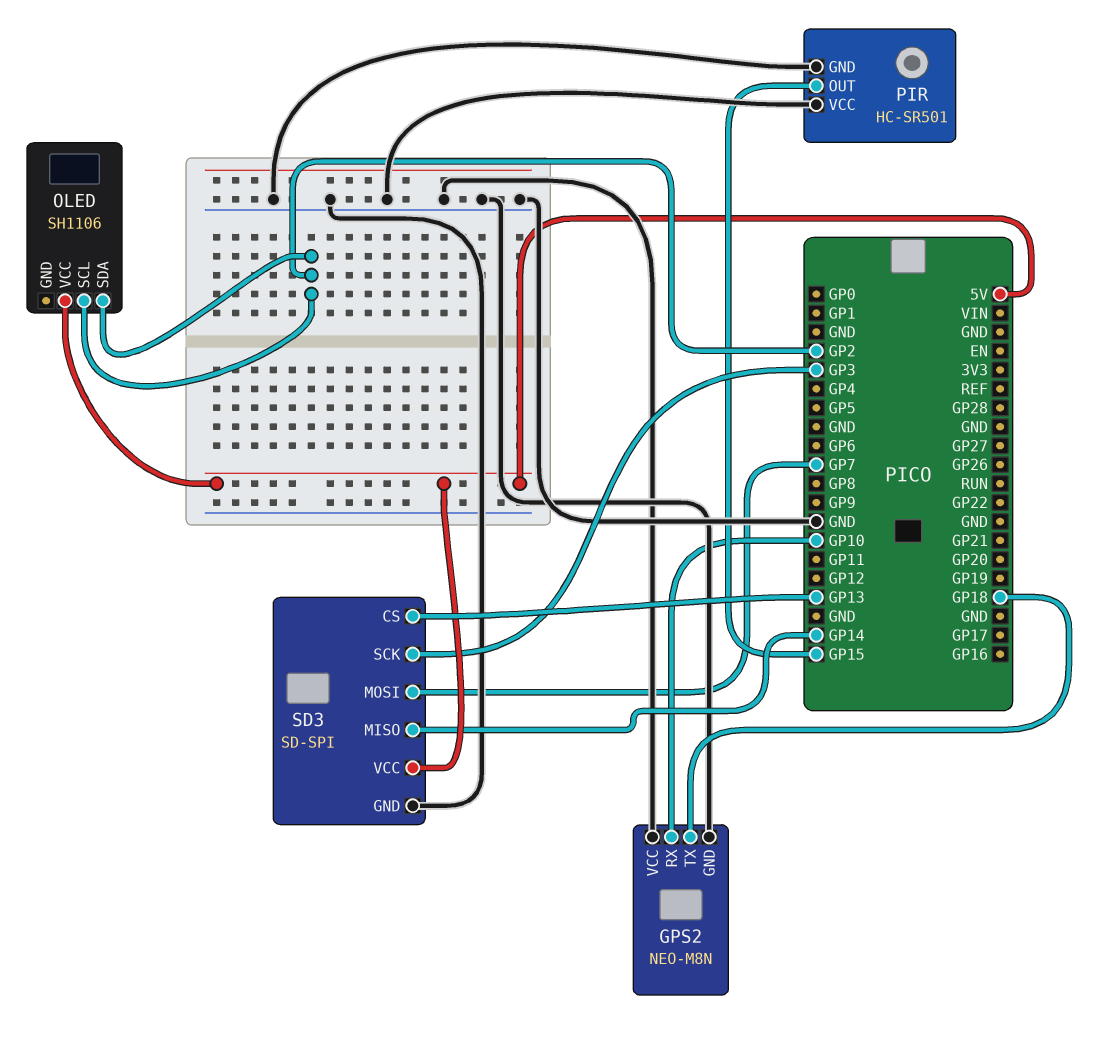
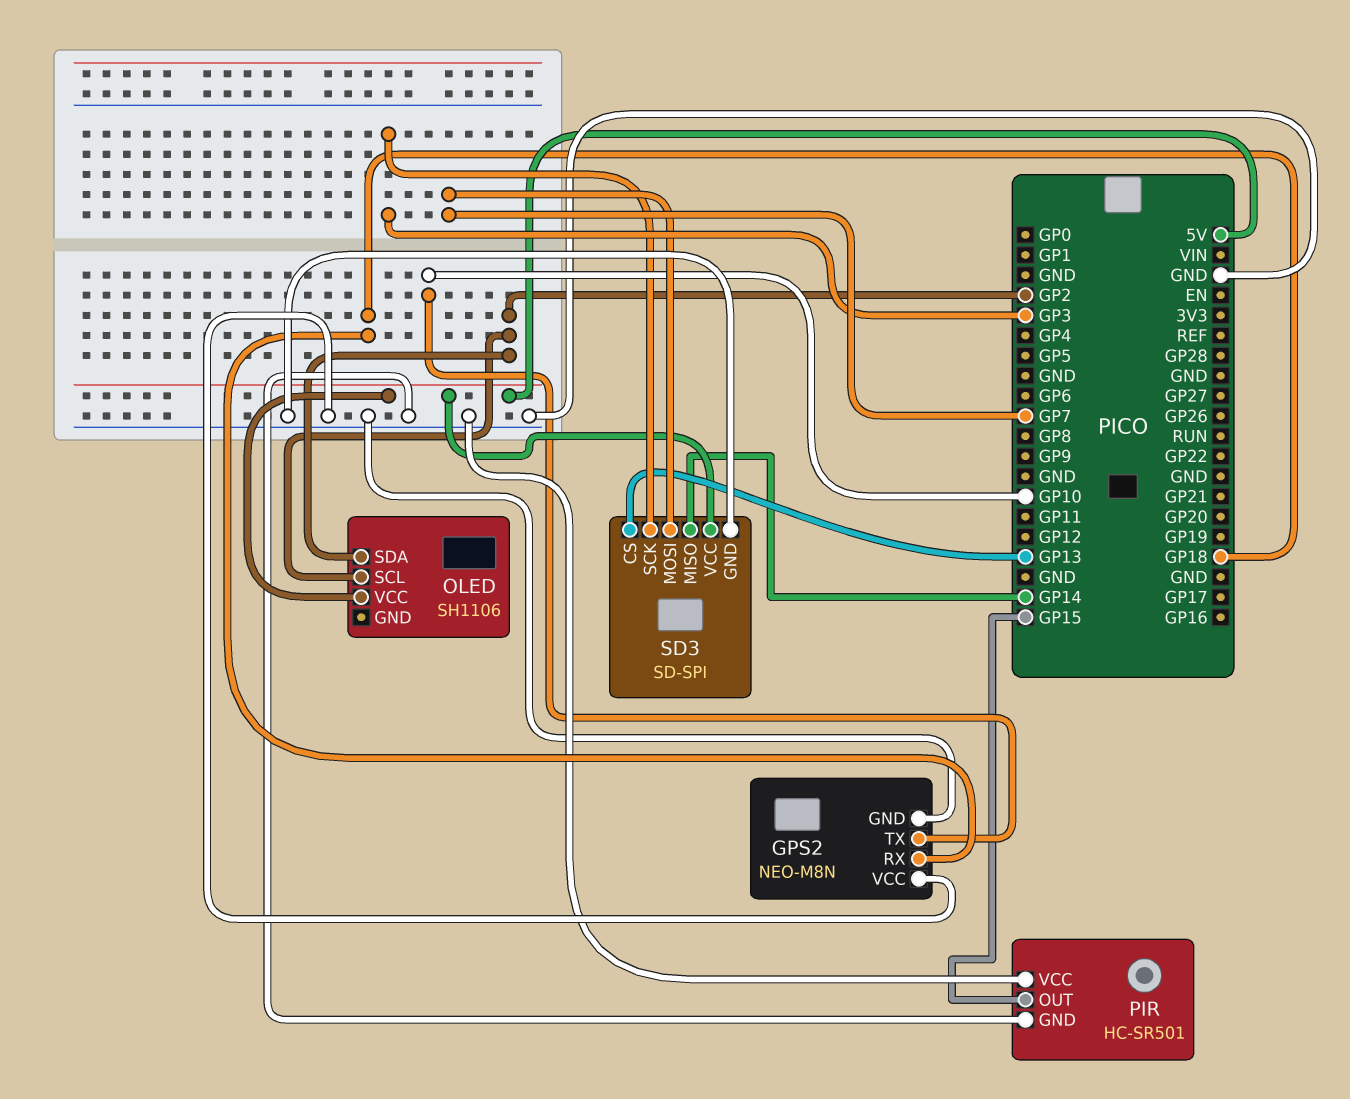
GPS2 pin RX: GP10 -> GP18
GPS2 pin TX: GP18 -> GP10

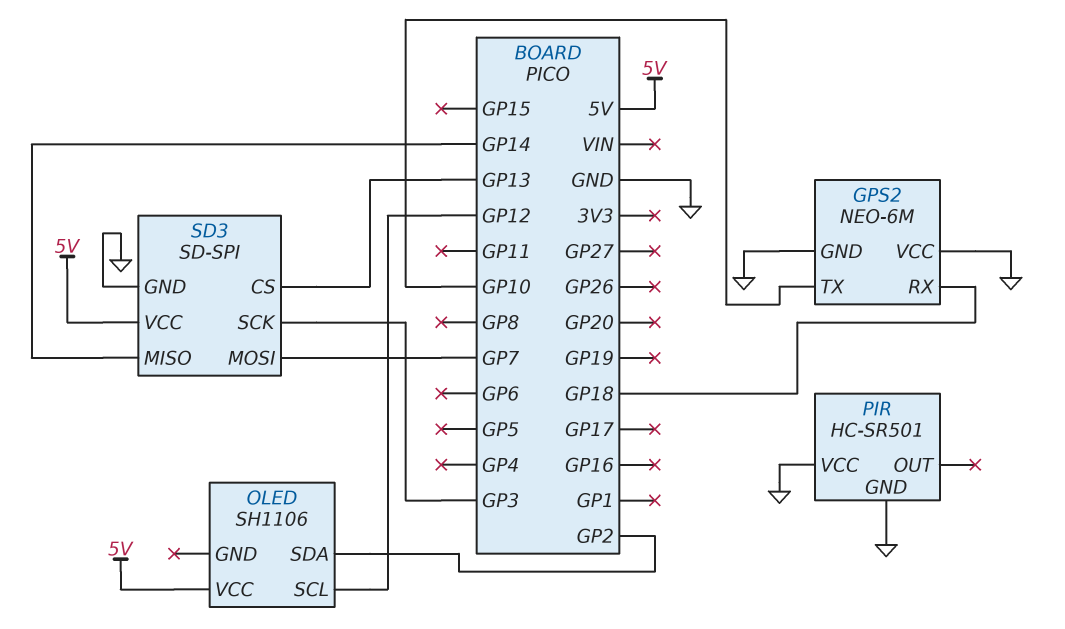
GPS2: NEO-M8N -> NEO-6M
OLED pin SCL: GP2 -> GP12
PIR pin OUT: GP15 -> none

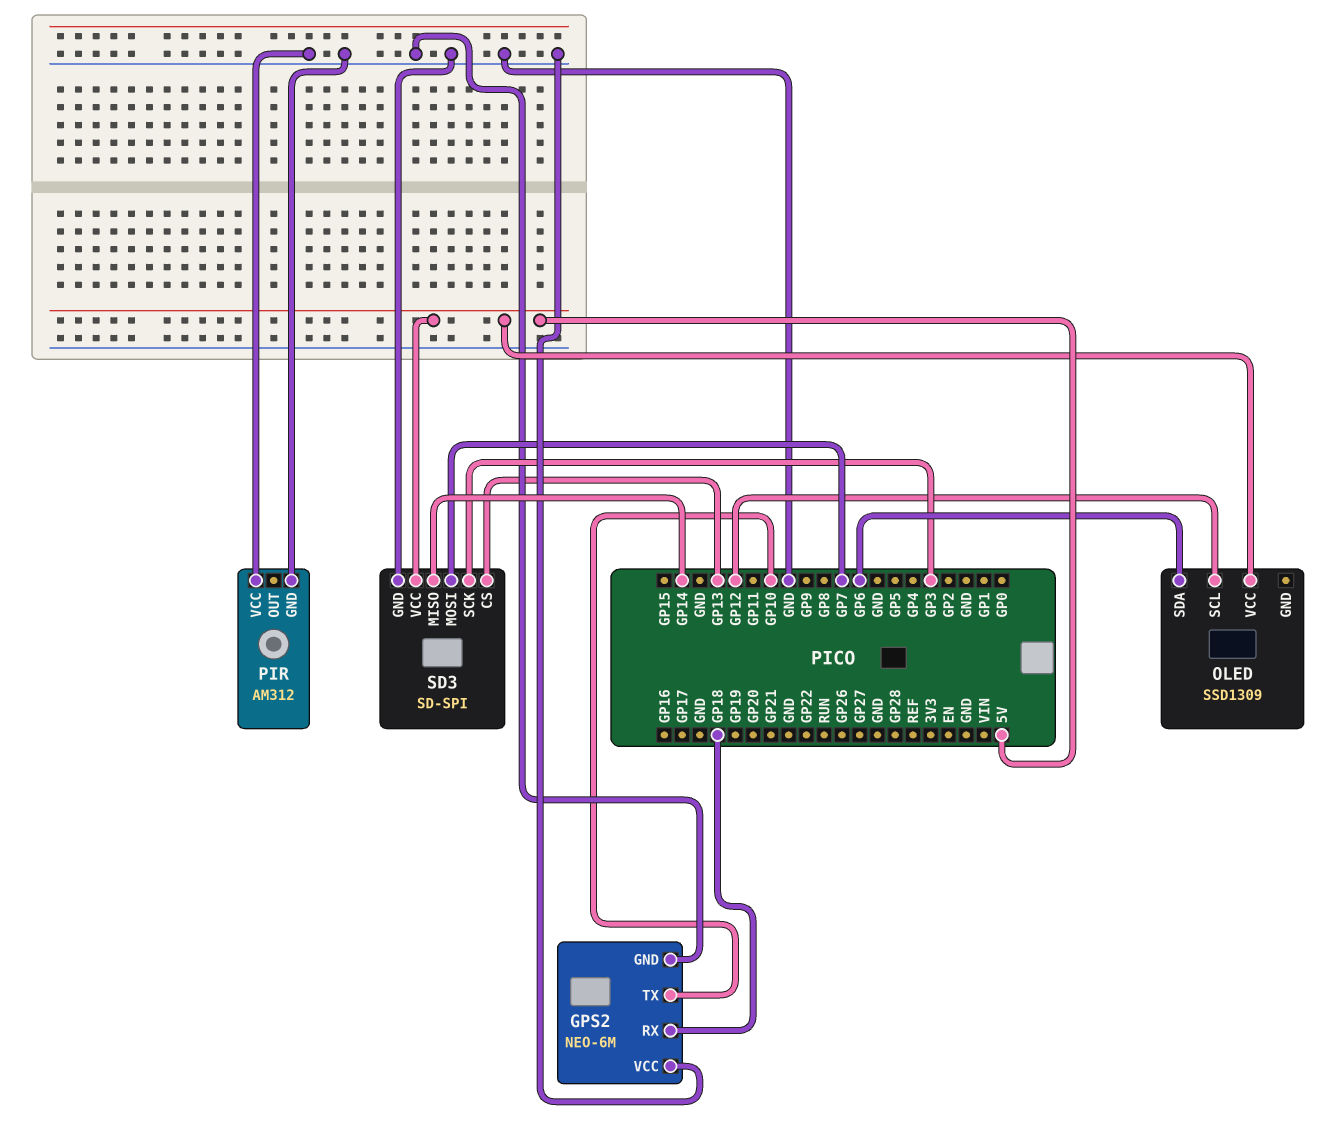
OLED: SH1106 -> SSD1309
OLED pin SDA: GP2 -> GP6
PIR: HC-SR501 -> AM312

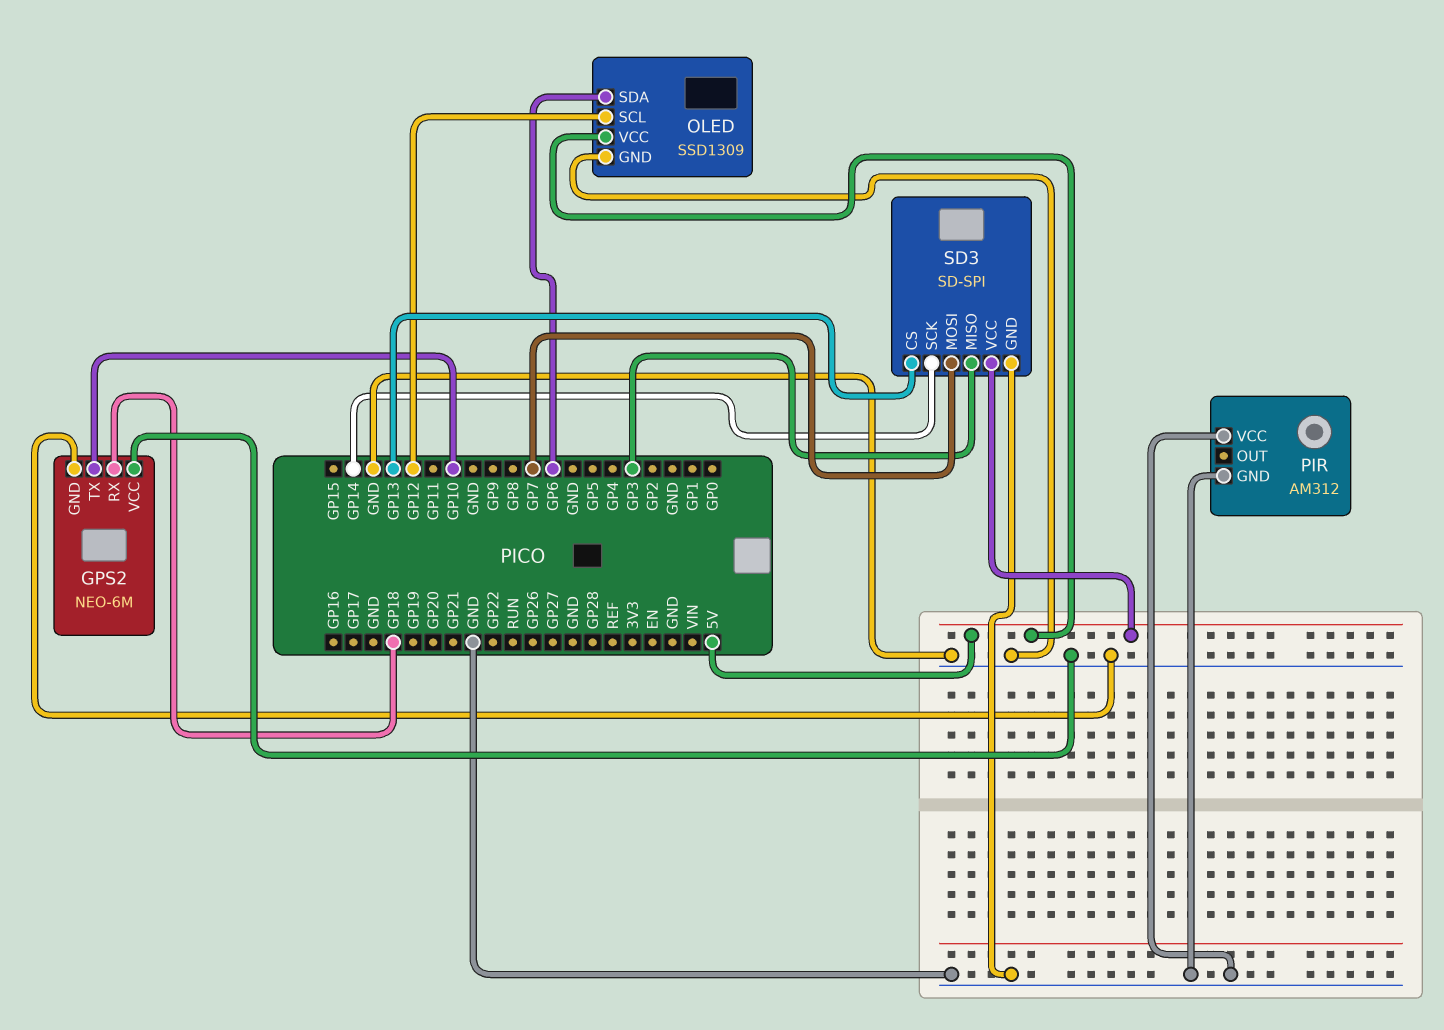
OLED pin GND: none -> GND
SD3 pin MISO: GP14 -> GP3
SD3 pin SCK: GP3 -> GP14

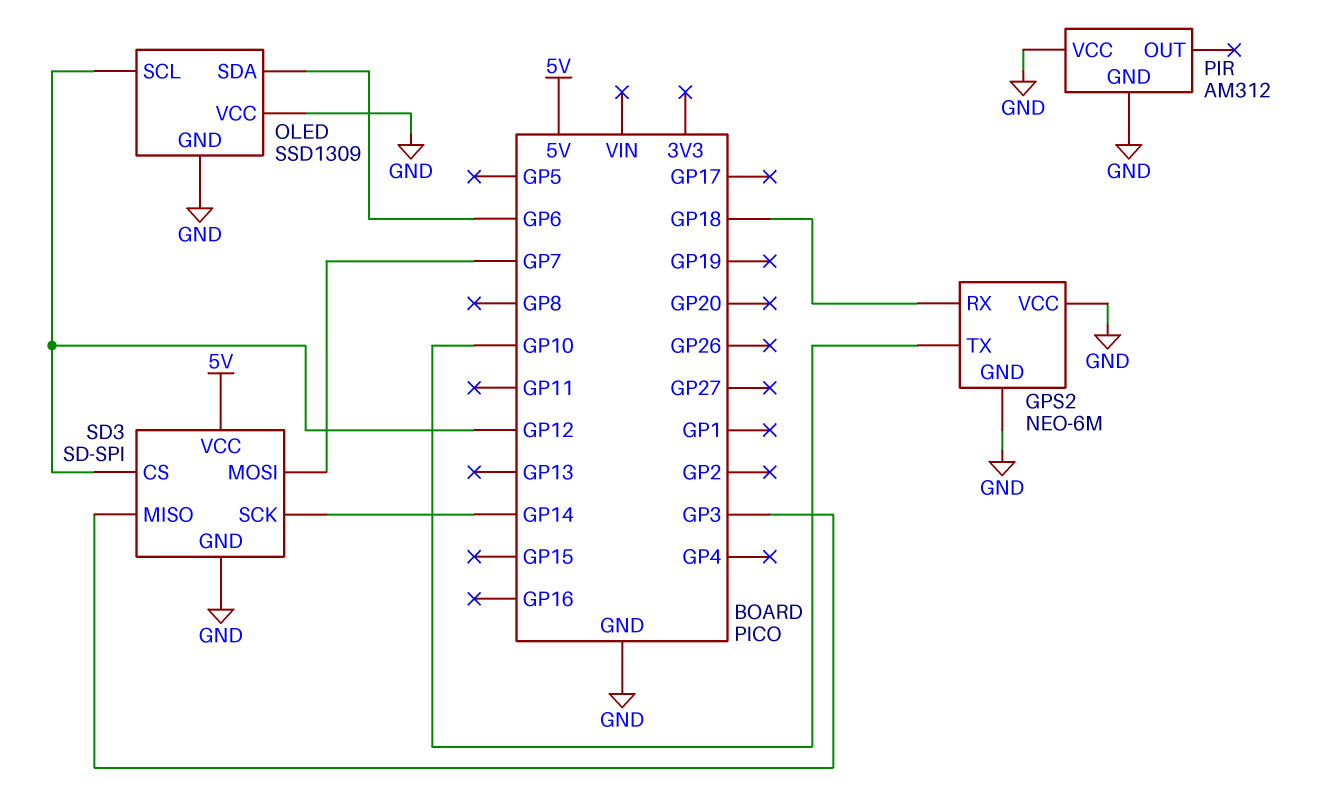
OLED pin VCC: 5V -> GND
SD3 pin CS: GP13 -> GP12

